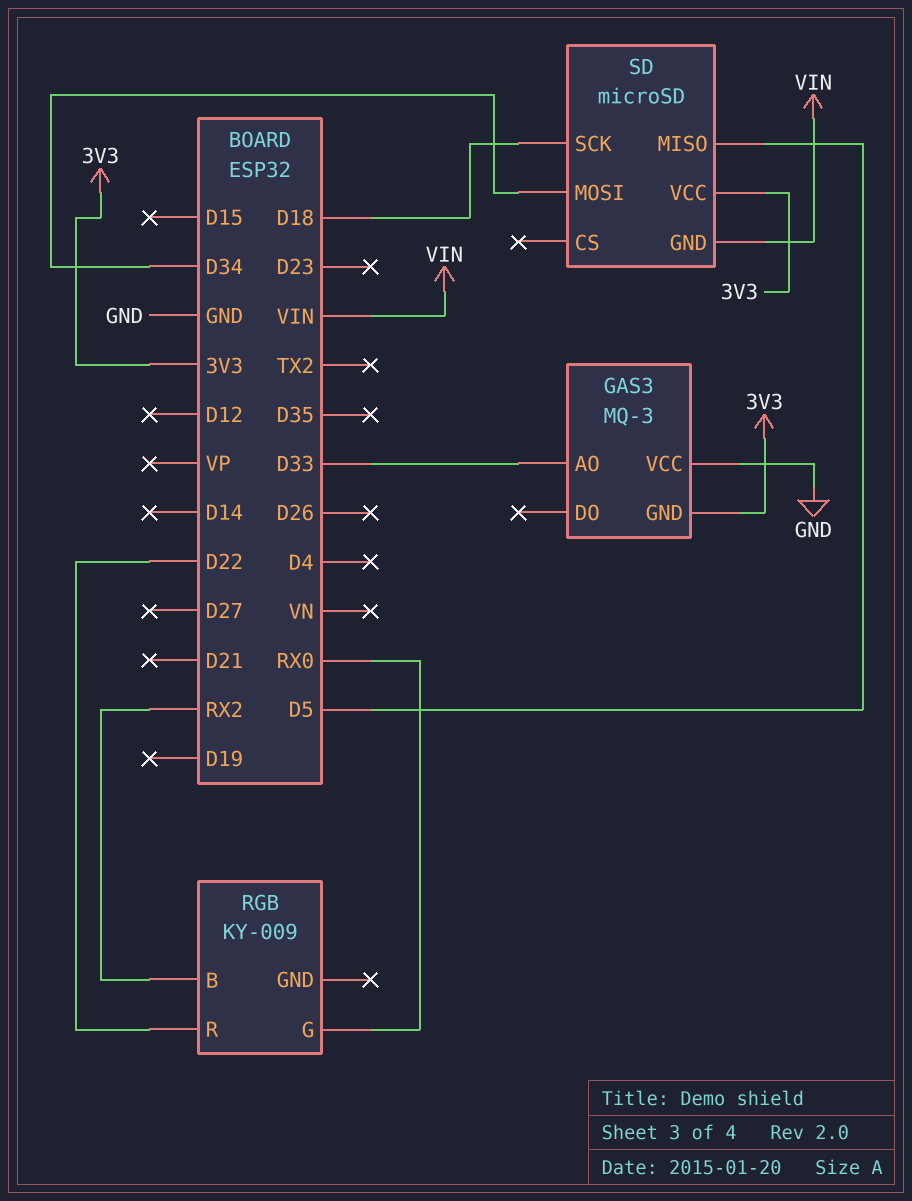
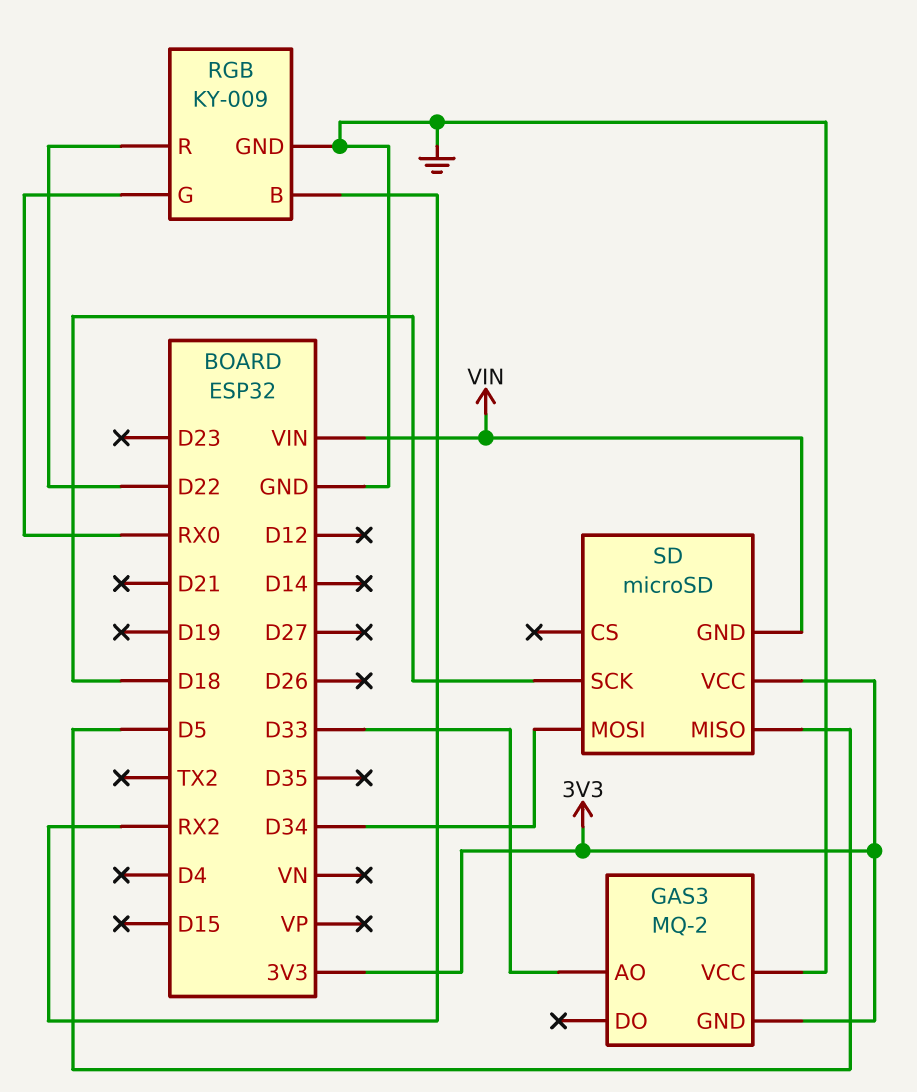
GAS3: MQ-3 -> MQ-2
RGB pin GND: none -> GND

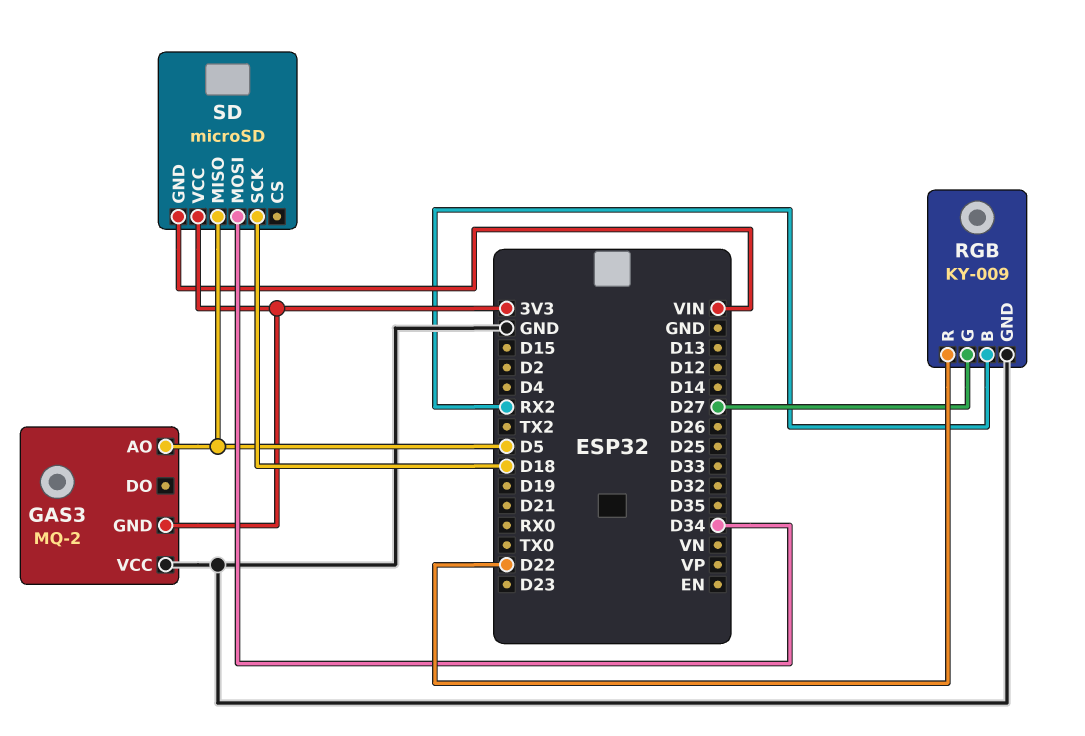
GAS3 pin AO: D33 -> D5
RGB pin G: RX0 -> D27

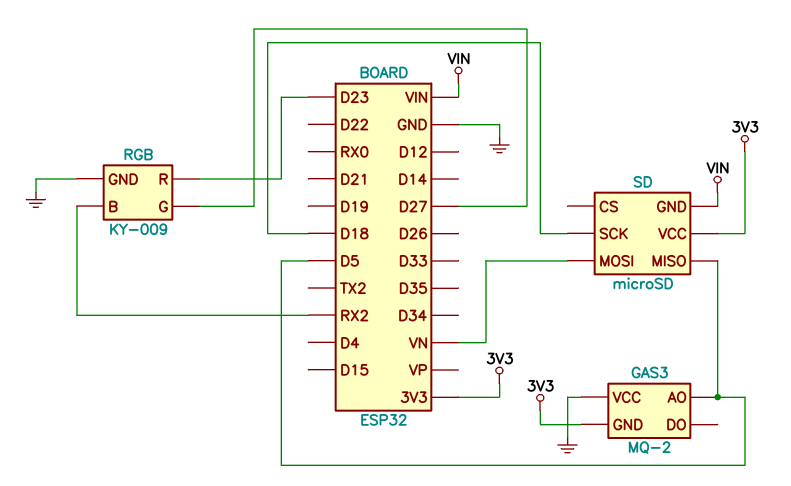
RGB pin R: D22 -> D23
SD pin MOSI: D34 -> VN

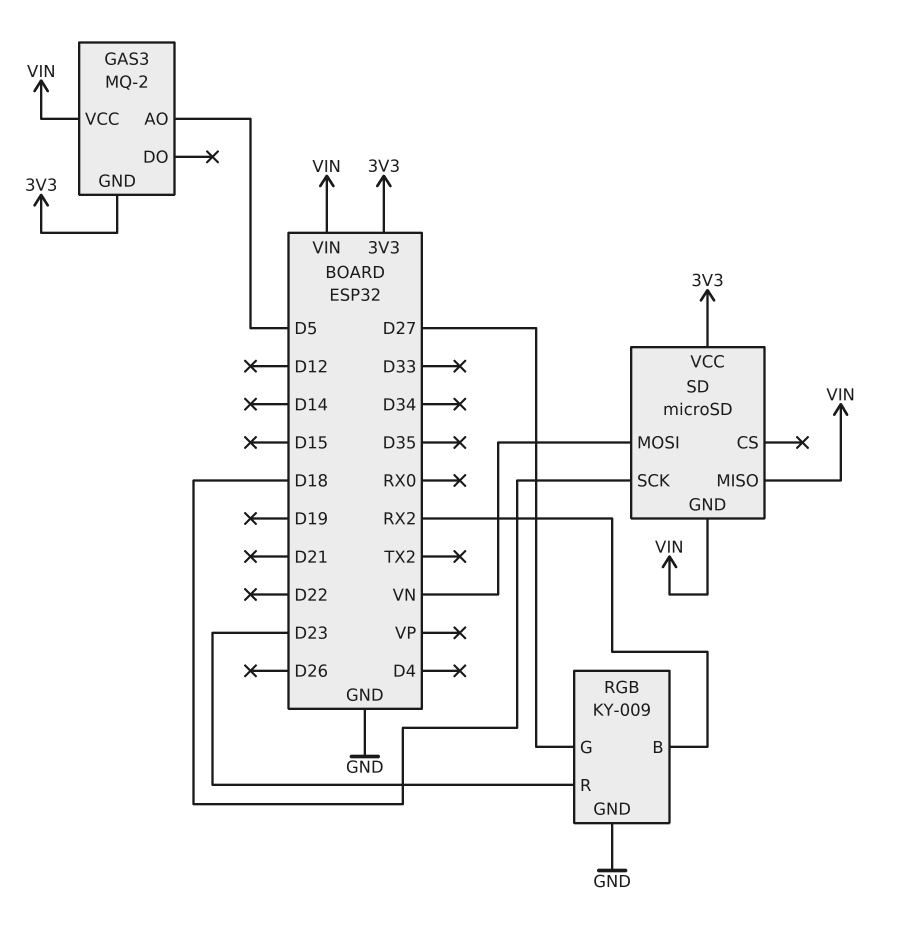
GAS3 pin VCC: GND -> VIN
SD pin MISO: D5 -> VIN

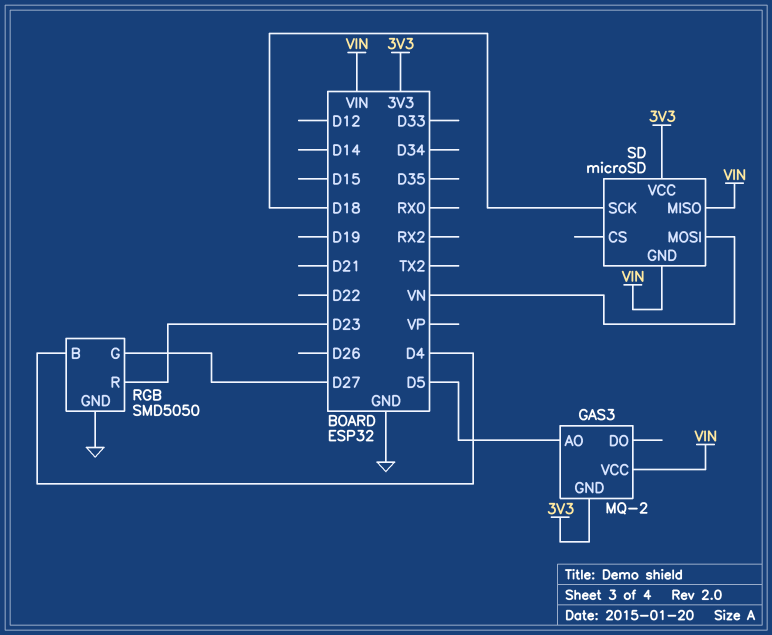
RGB: KY-009 -> SMD5050
RGB pin B: RX2 -> D4

